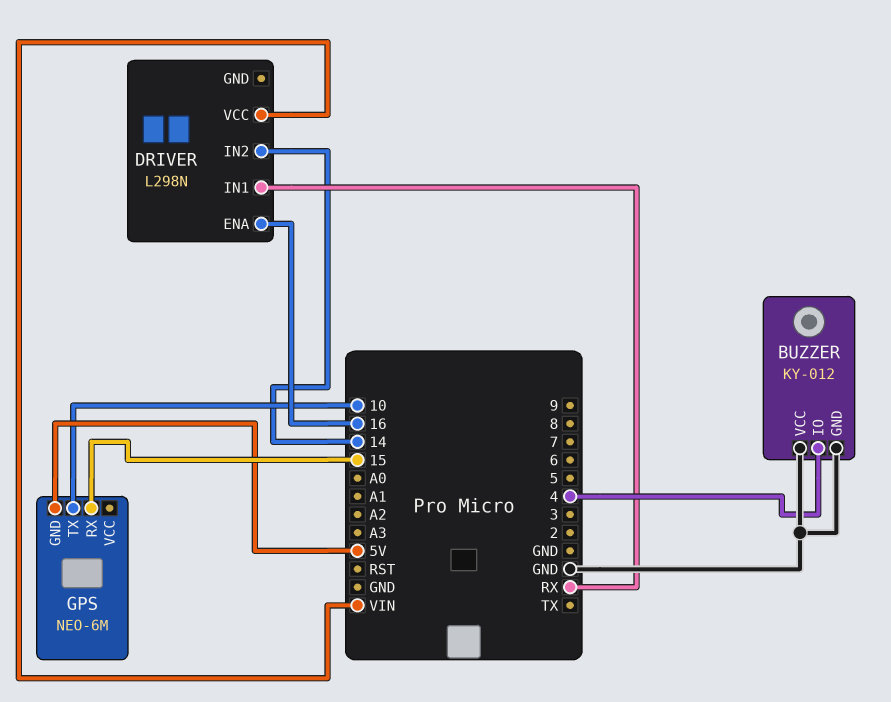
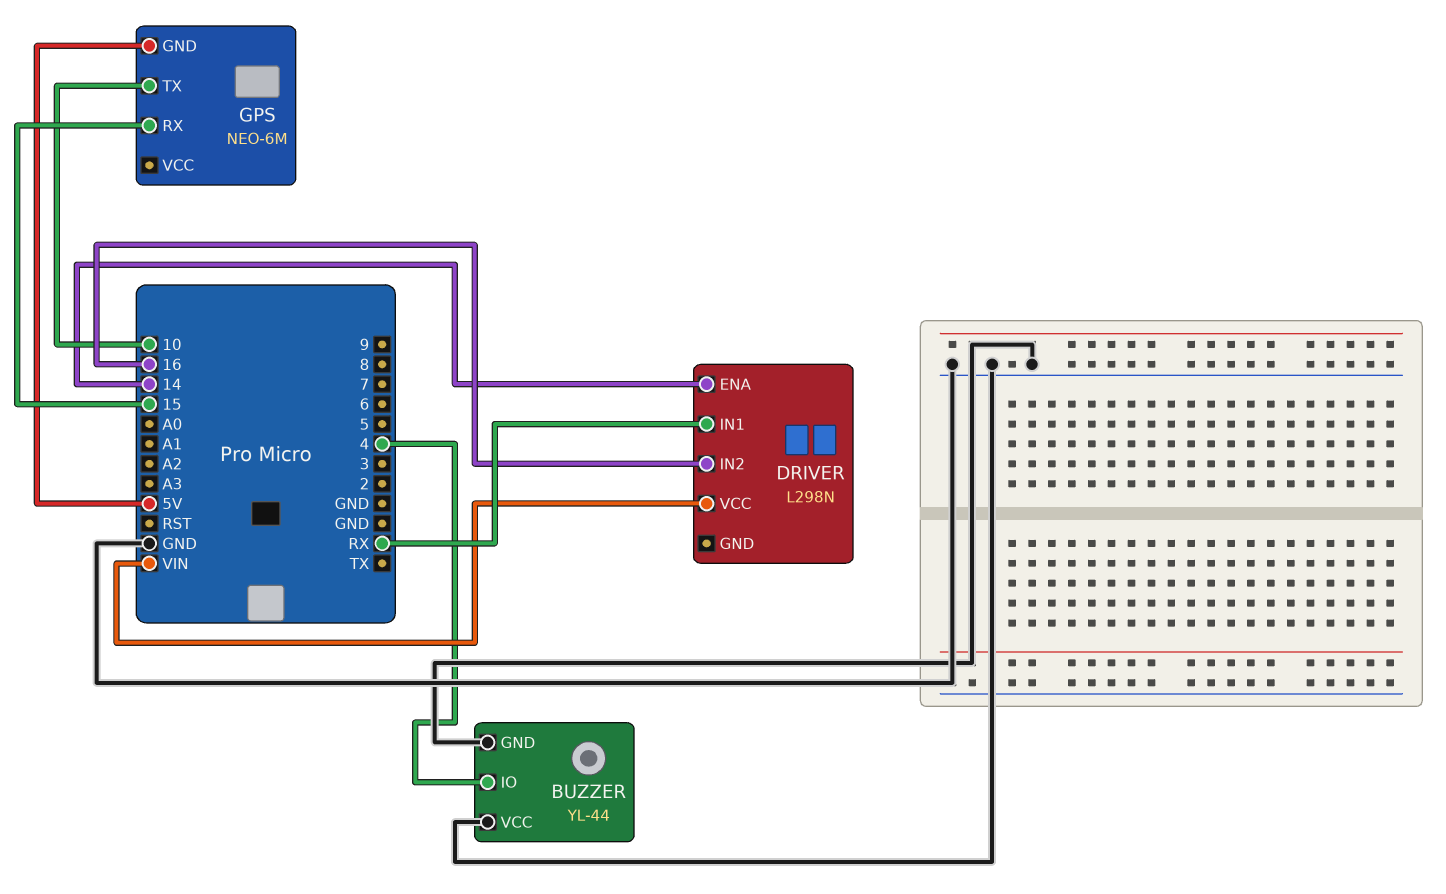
BUZZER: KY-012 -> YL-44
DRIVER pin ENA: 16 -> 14
DRIVER pin IN2: 14 -> 16

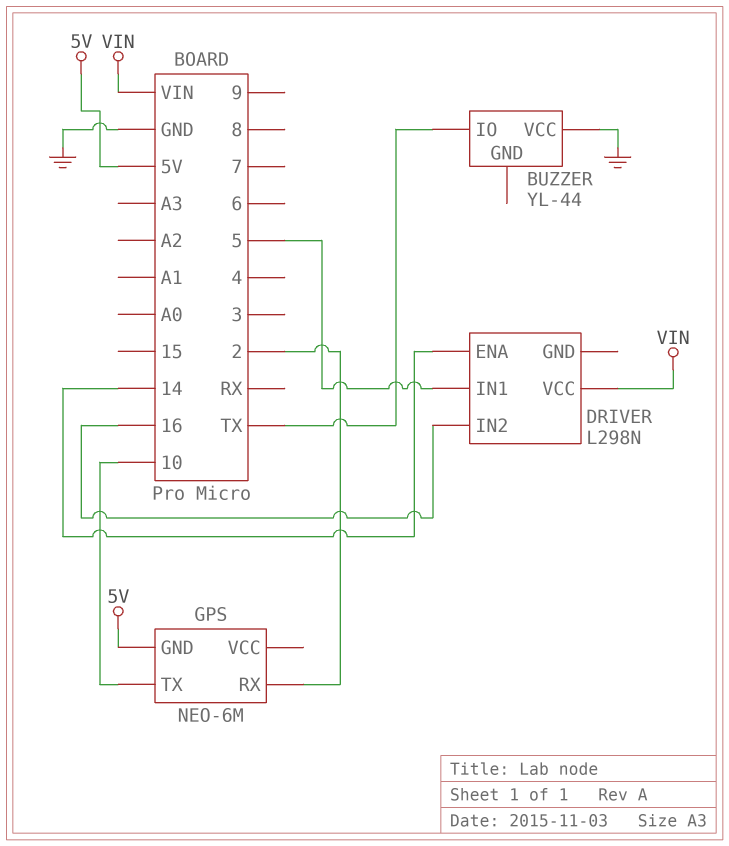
BUZZER pin GND: GND -> none
BUZZER pin IO: 4 -> TX
DRIVER pin IN1: RX -> 5
GPS pin RX: 15 -> 2

